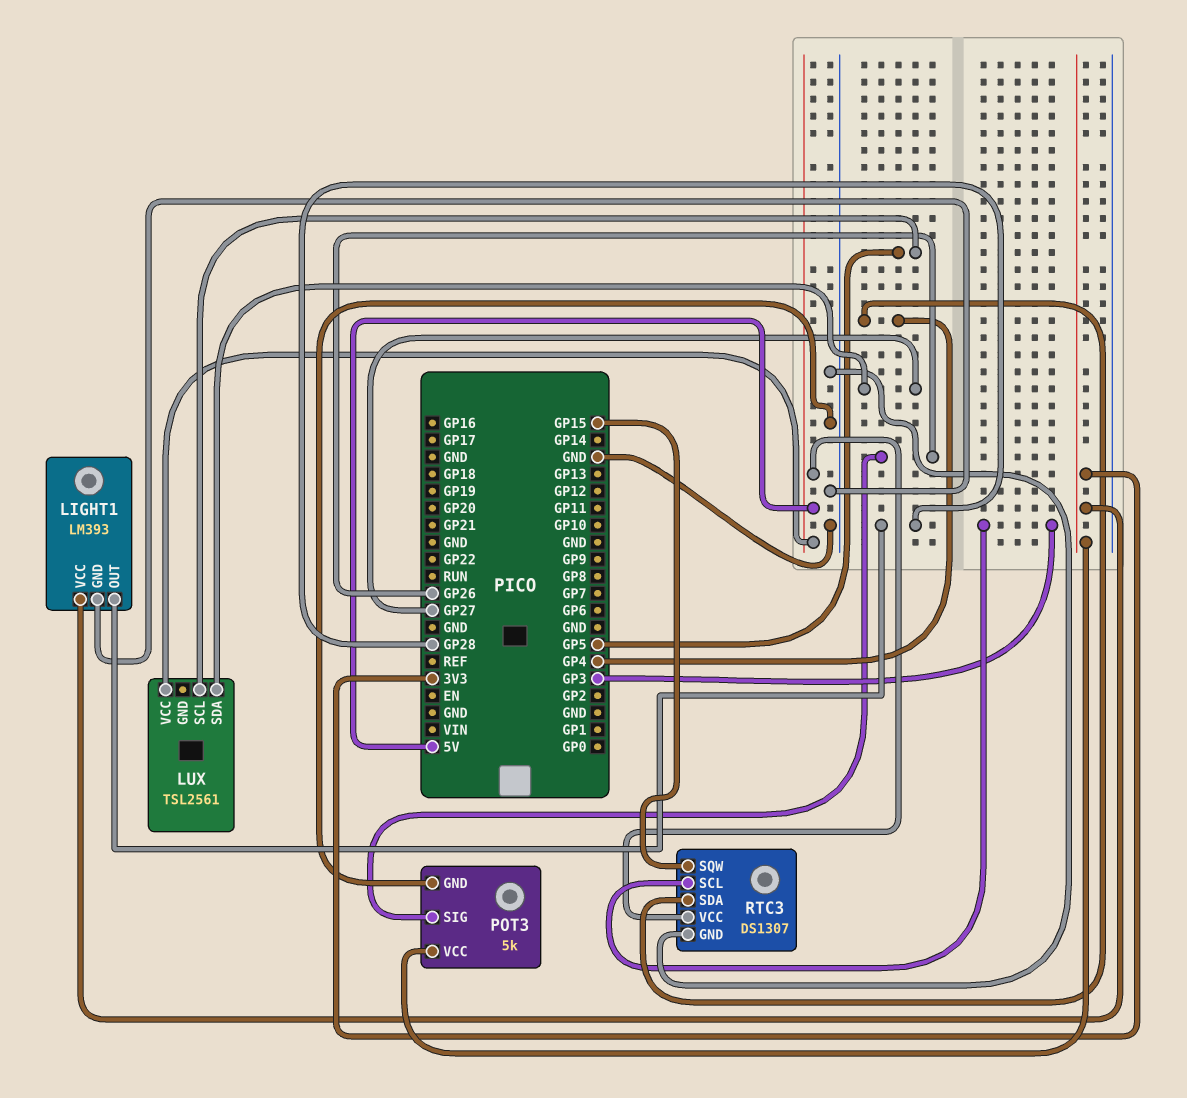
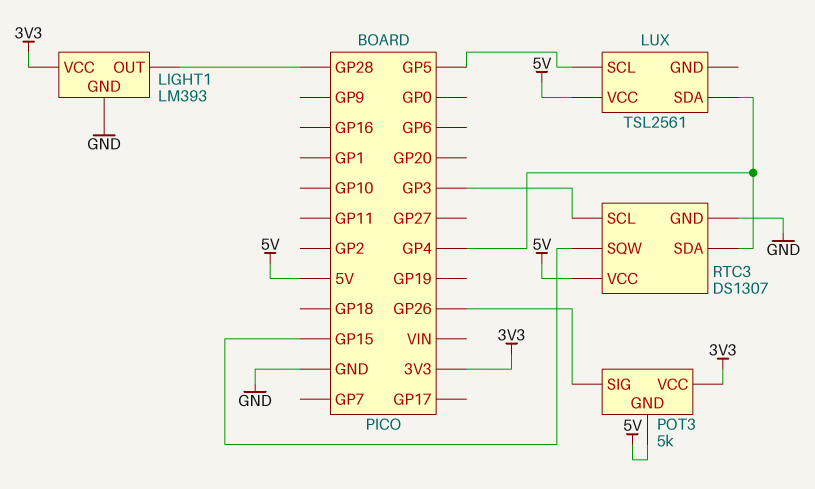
LUX pin SDA: GP27 -> GP4
POT3 pin GND: GND -> 5V

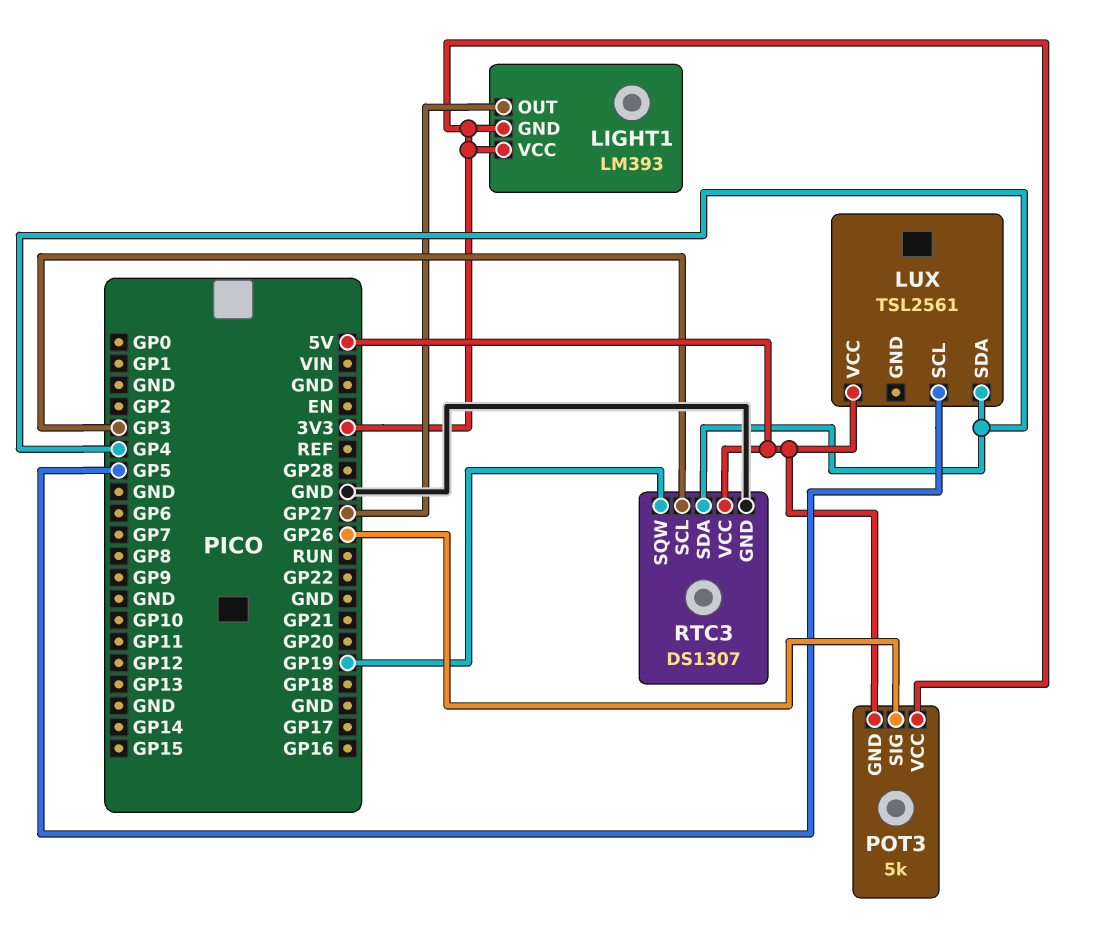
LIGHT1 pin GND: GND -> 3V3
LIGHT1 pin OUT: GP28 -> GP27
RTC3 pin SQW: GP15 -> GP19

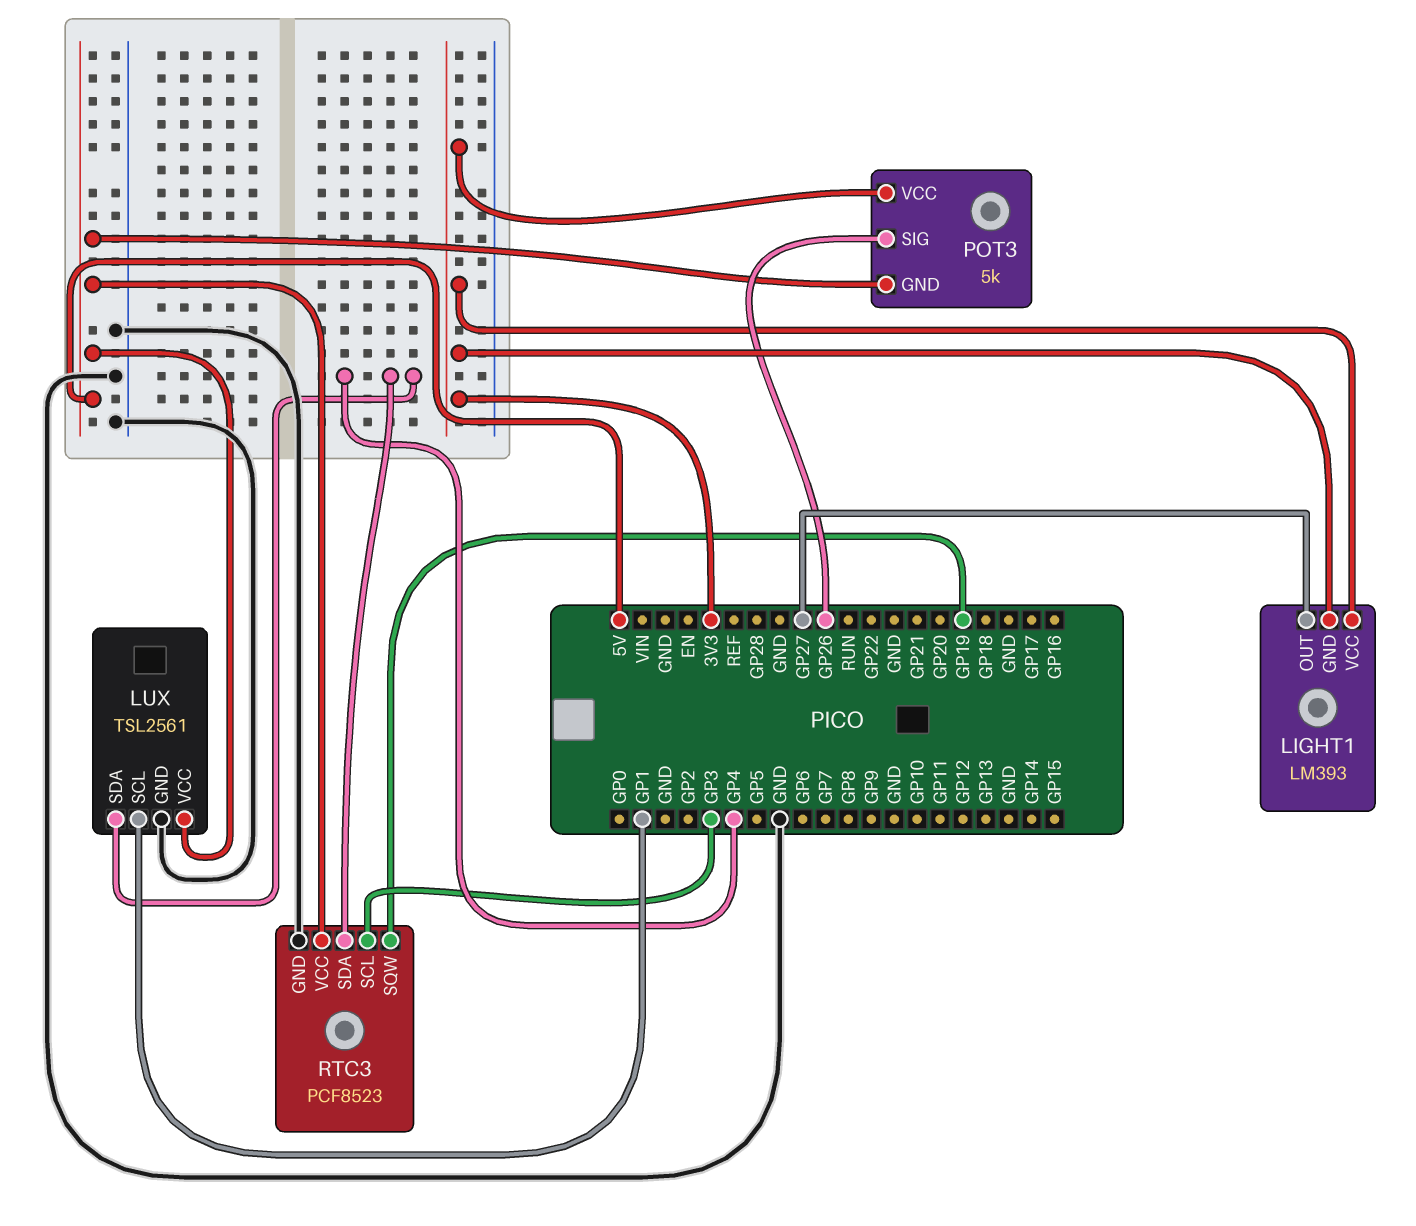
LUX pin GND: none -> GND
LUX pin SCL: GP5 -> GP1
RTC3: DS1307 -> PCF8523

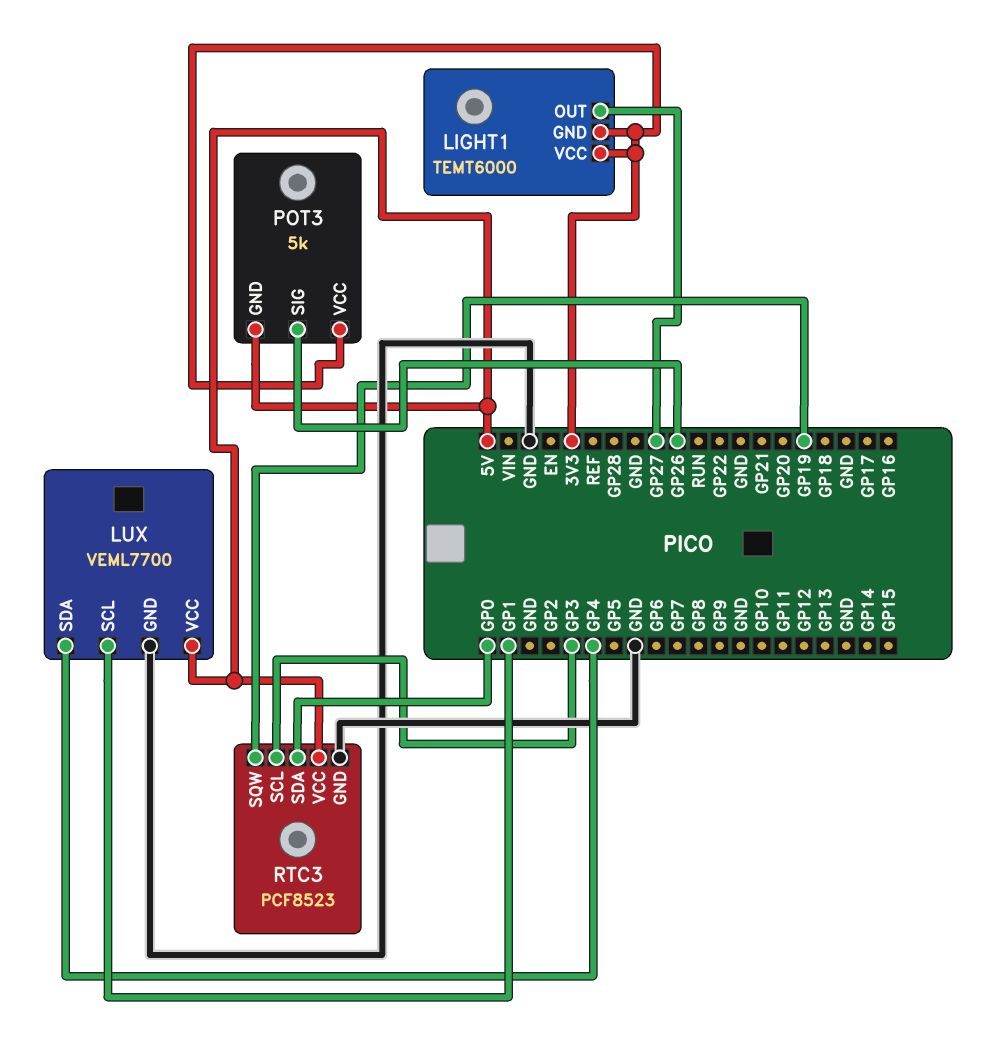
LIGHT1: LM393 -> TEMT6000
LUX: TSL2561 -> VEML7700
RTC3 pin SDA: GP4 -> GP0

